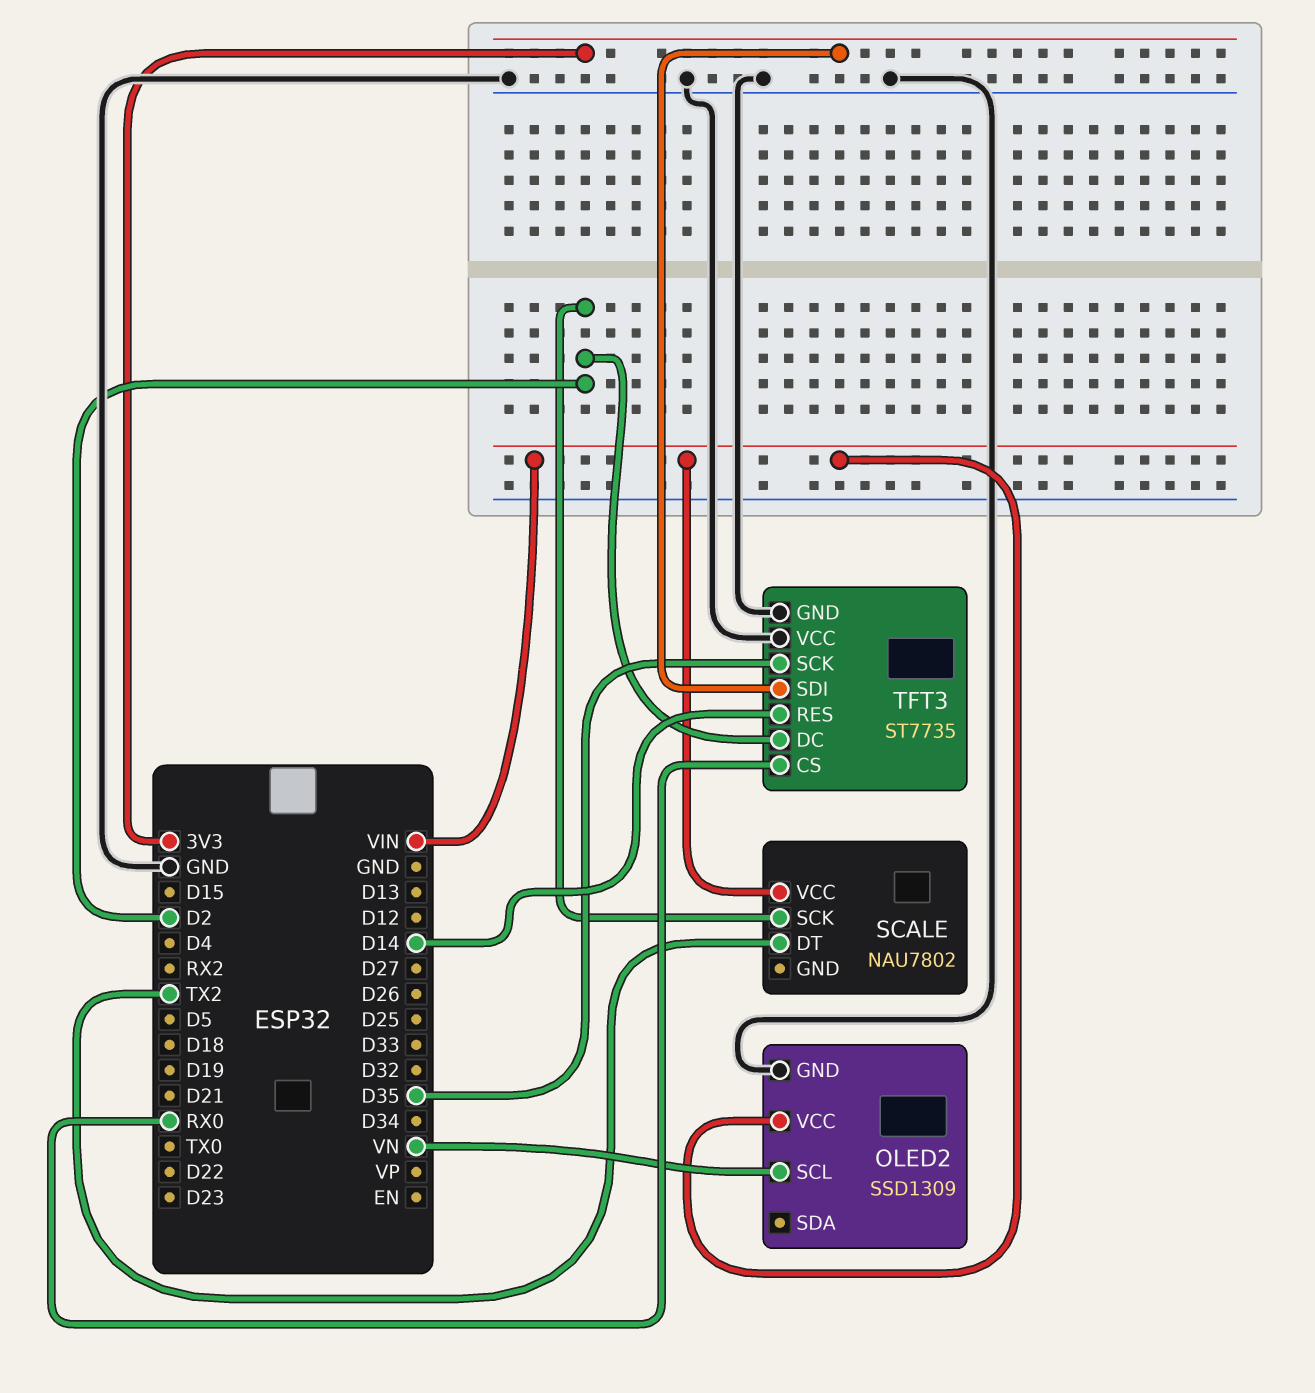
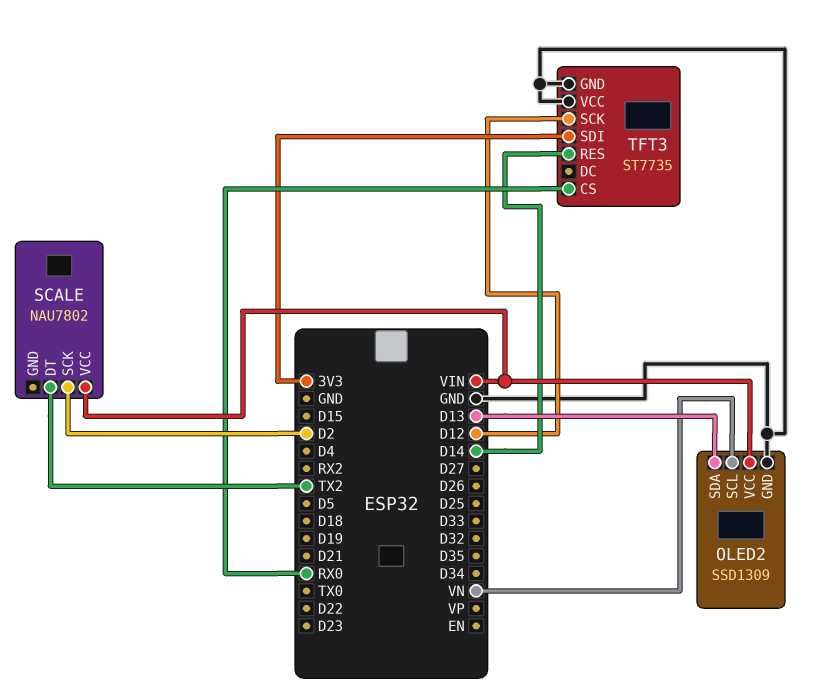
OLED2 pin SDA: none -> D13
TFT3 pin DC: D2 -> none
TFT3 pin SCK: D35 -> D12

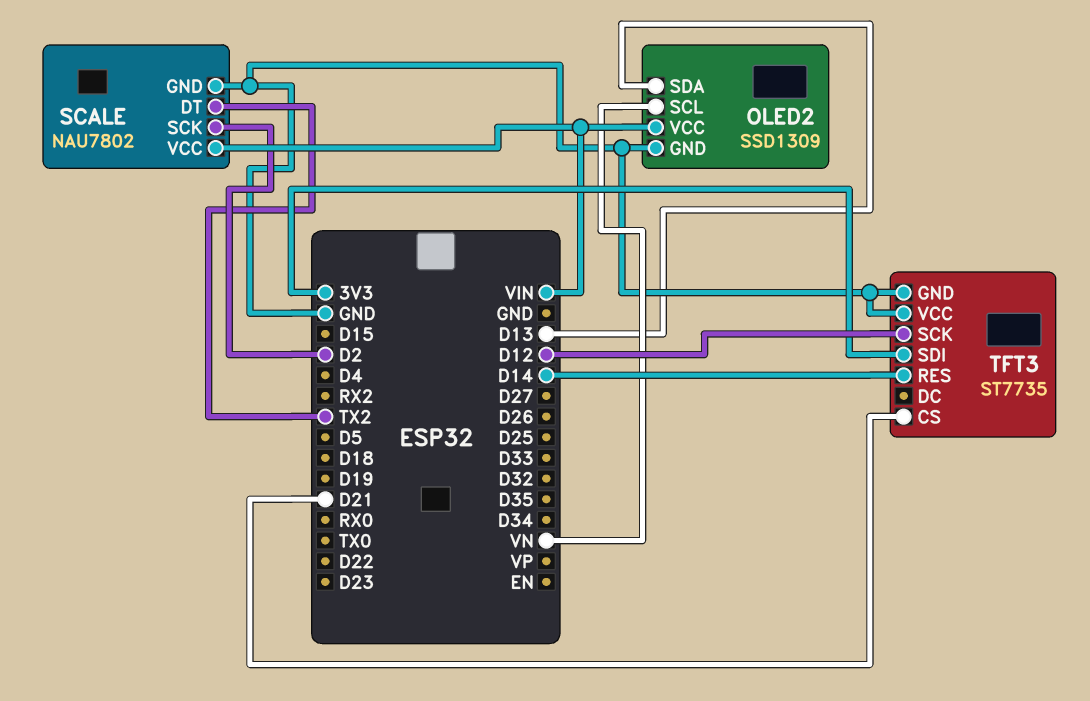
SCALE pin GND: none -> GND
TFT3 pin CS: RX0 -> D21

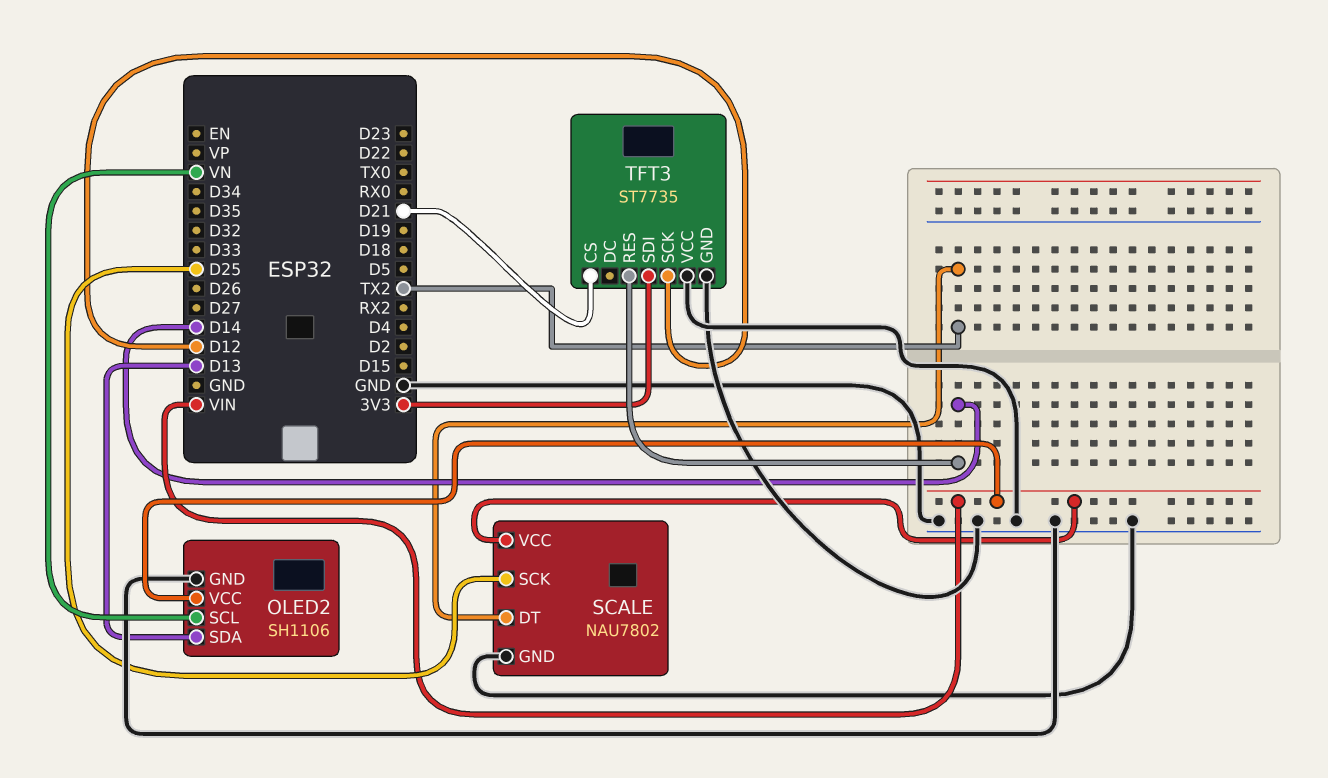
OLED2: SSD1309 -> SH1106
SCALE pin SCK: D2 -> D25

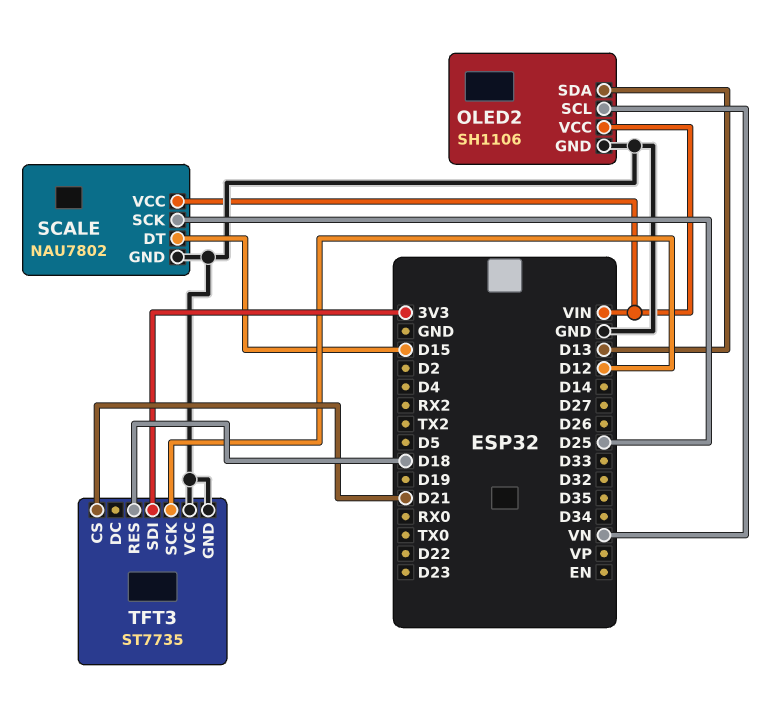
SCALE pin DT: TX2 -> D15
TFT3 pin RES: D14 -> D18

